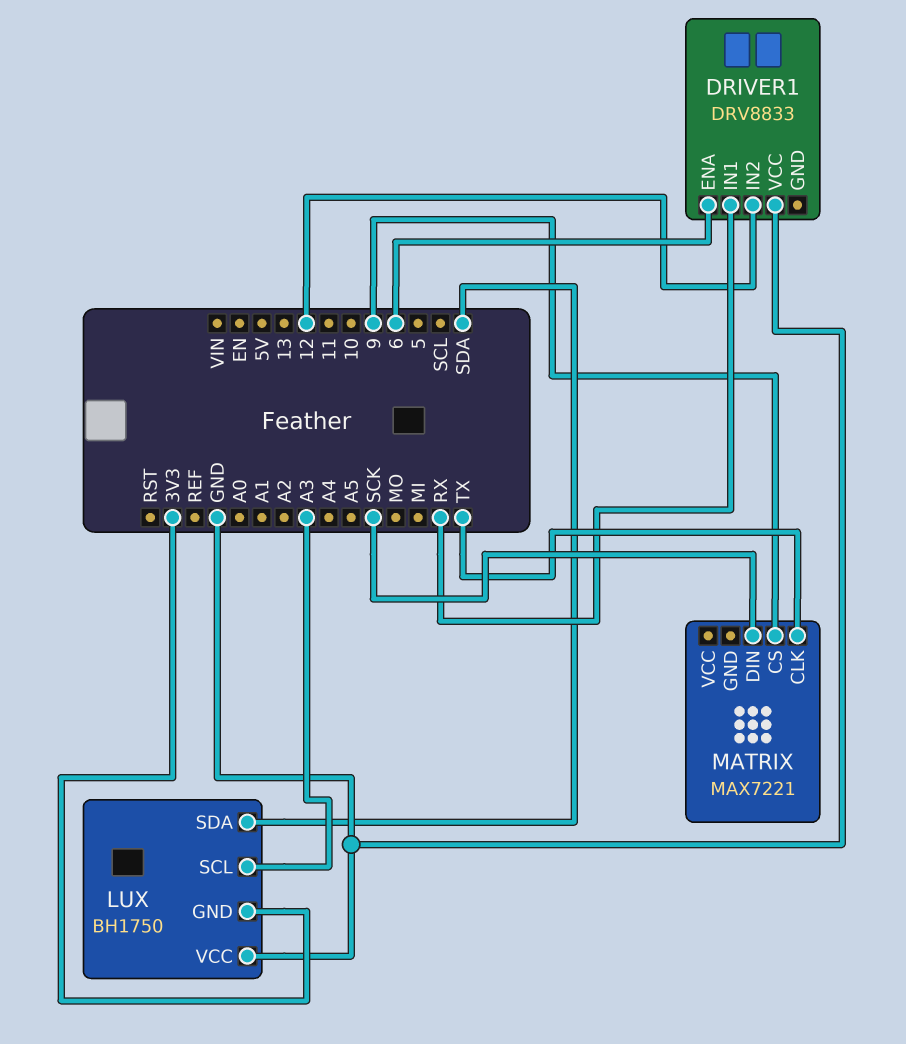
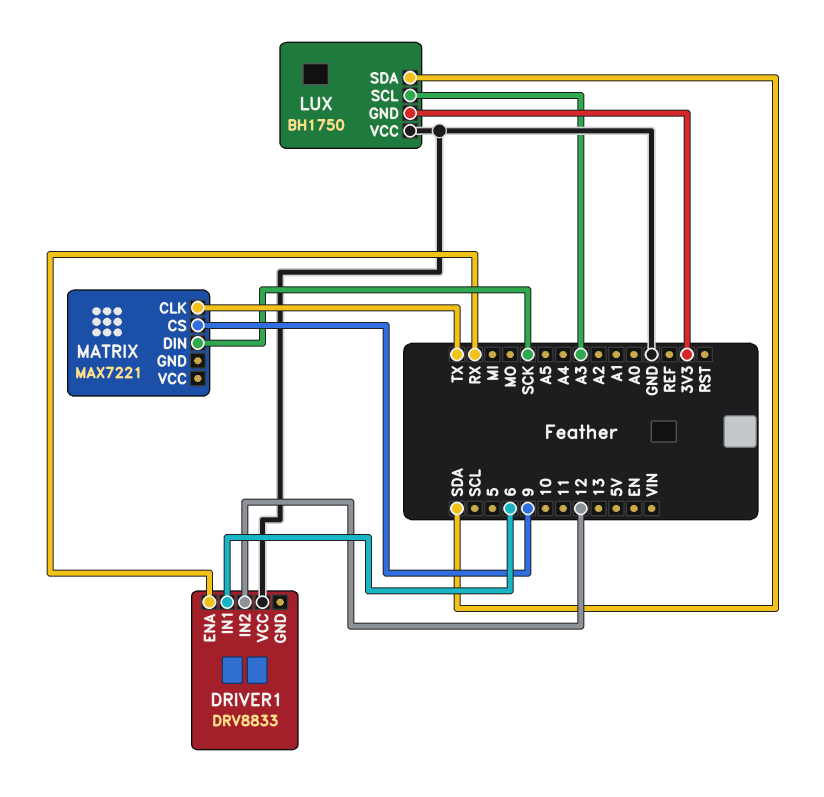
DRIVER1 pin ENA: 6 -> RX
DRIVER1 pin IN1: RX -> 6

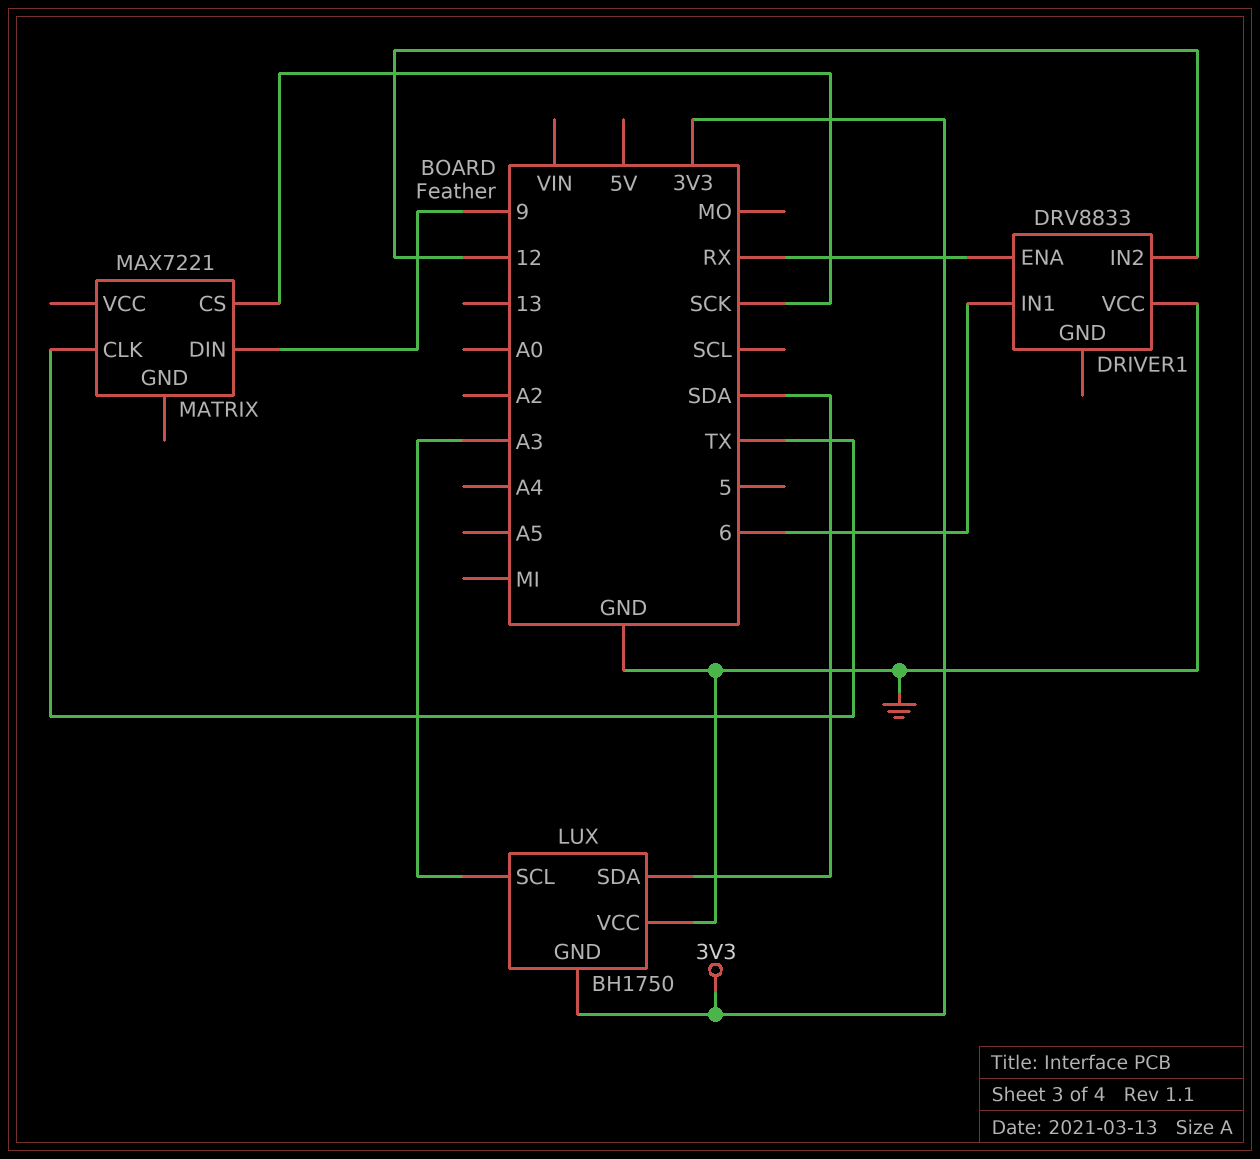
MATRIX pin CS: 9 -> SCK
MATRIX pin DIN: SCK -> 9

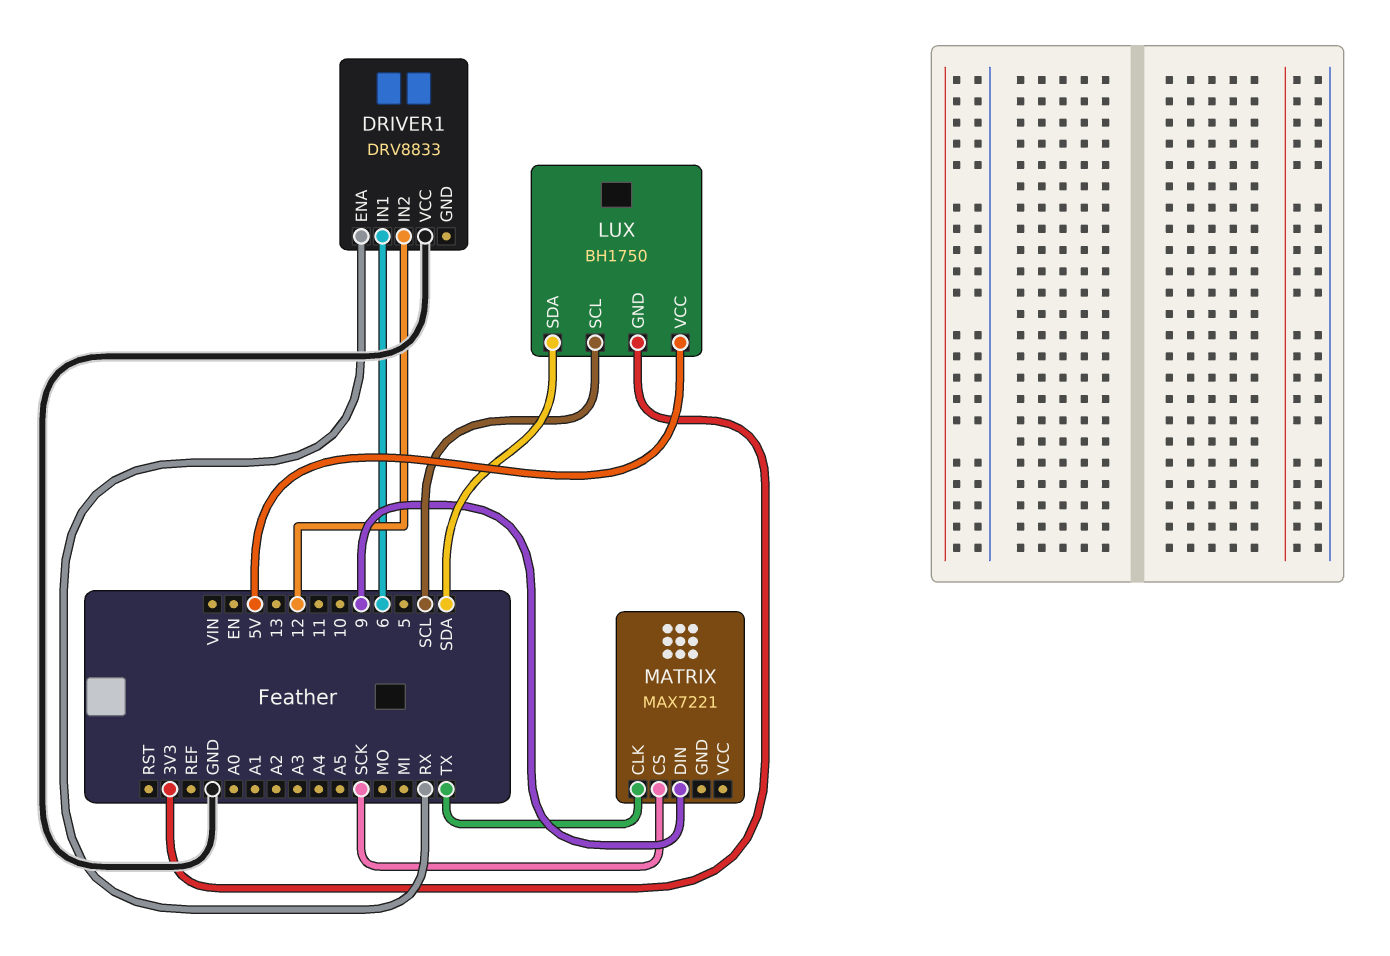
LUX pin SCL: A3 -> SCL
LUX pin VCC: GND -> 5V

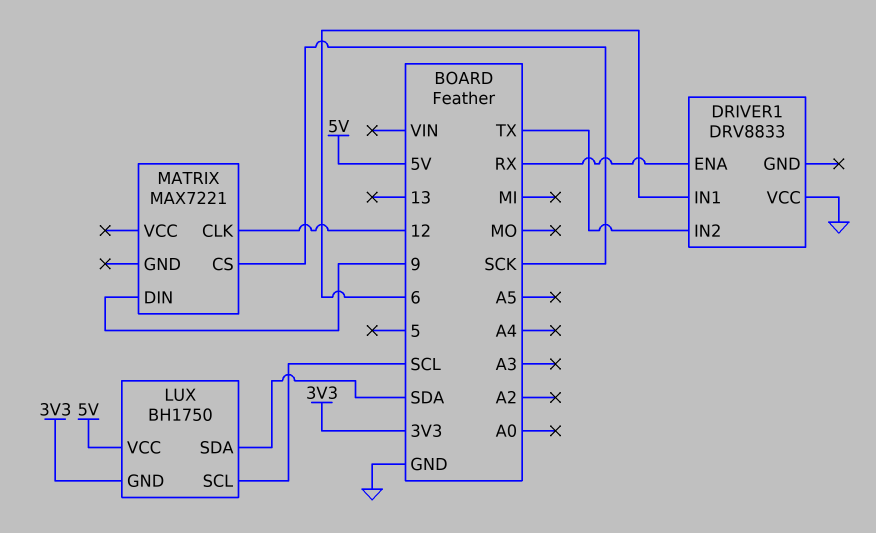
DRIVER1 pin IN2: 12 -> TX
MATRIX pin CLK: TX -> 12

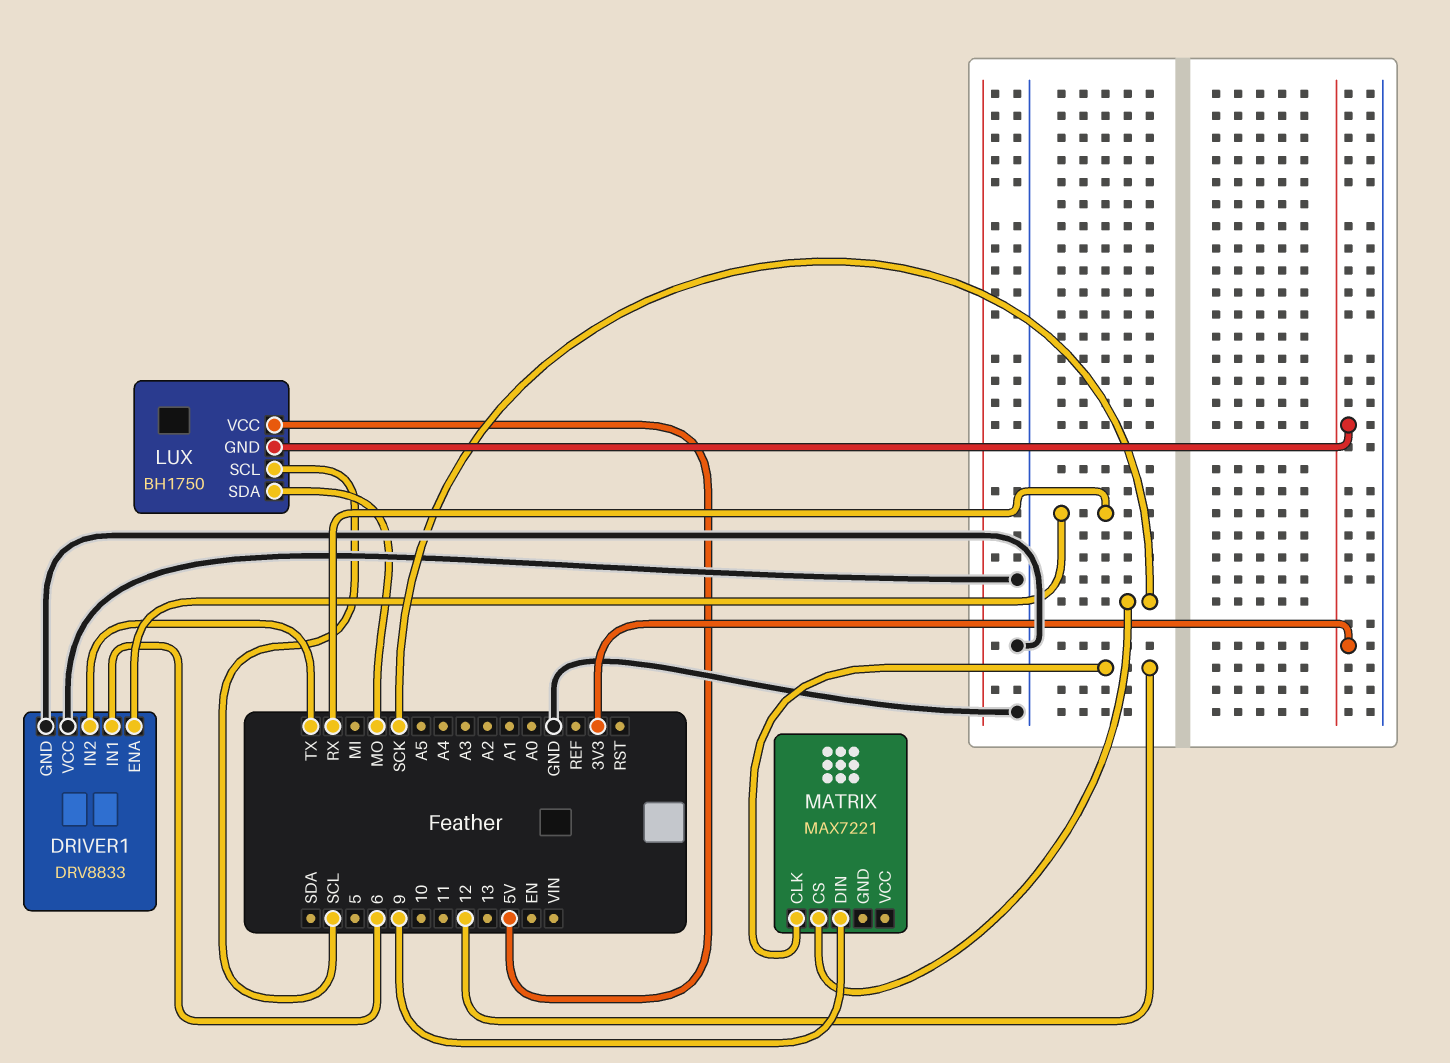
DRIVER1 pin GND: none -> GND
LUX pin SDA: SDA -> MO

